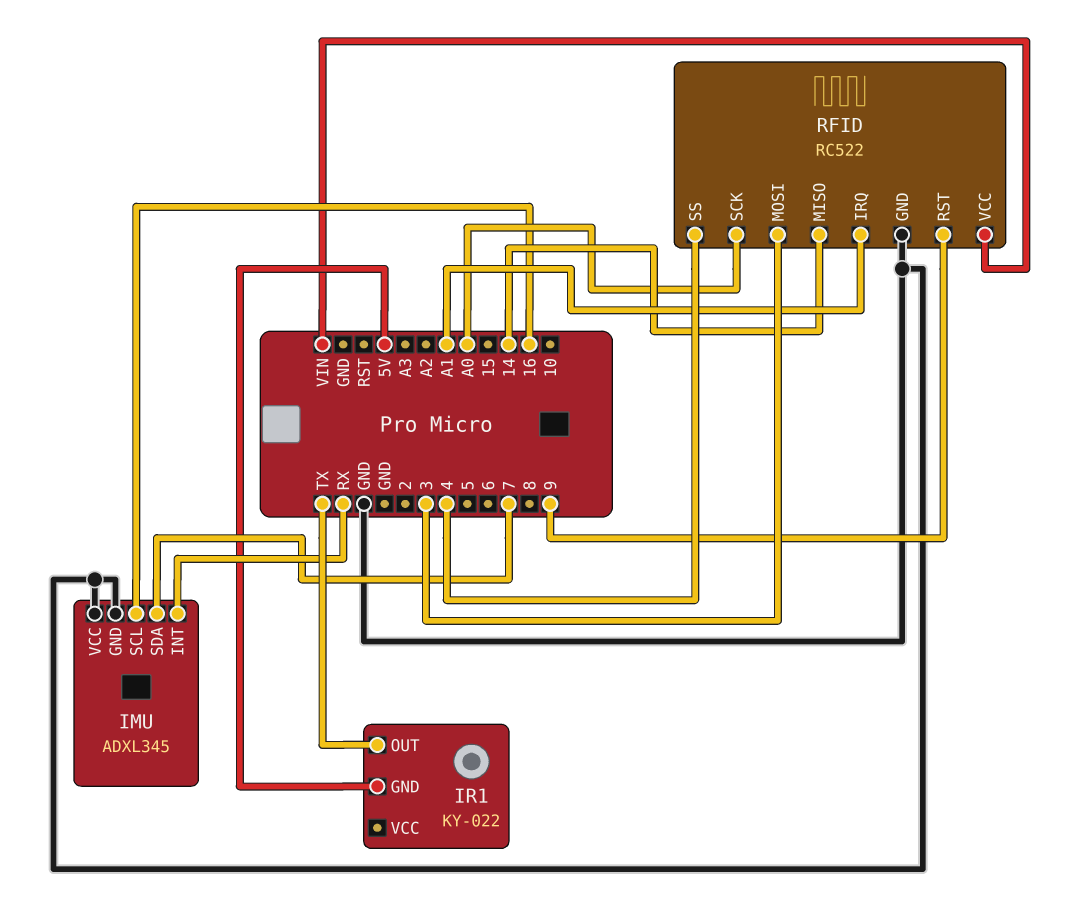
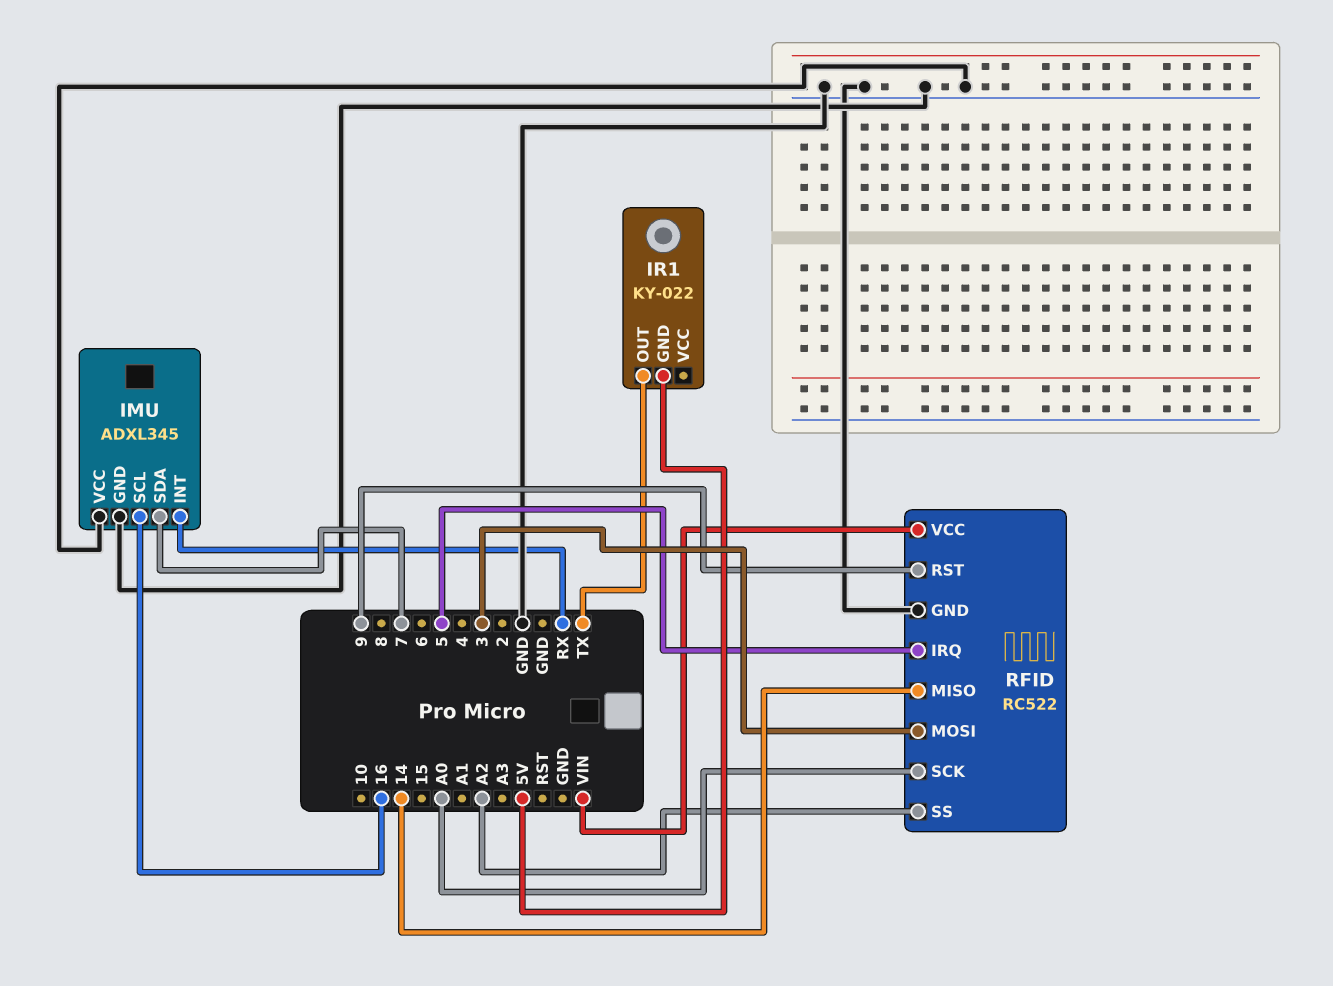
RFID pin IRQ: A1 -> 5
RFID pin SS: 4 -> A2

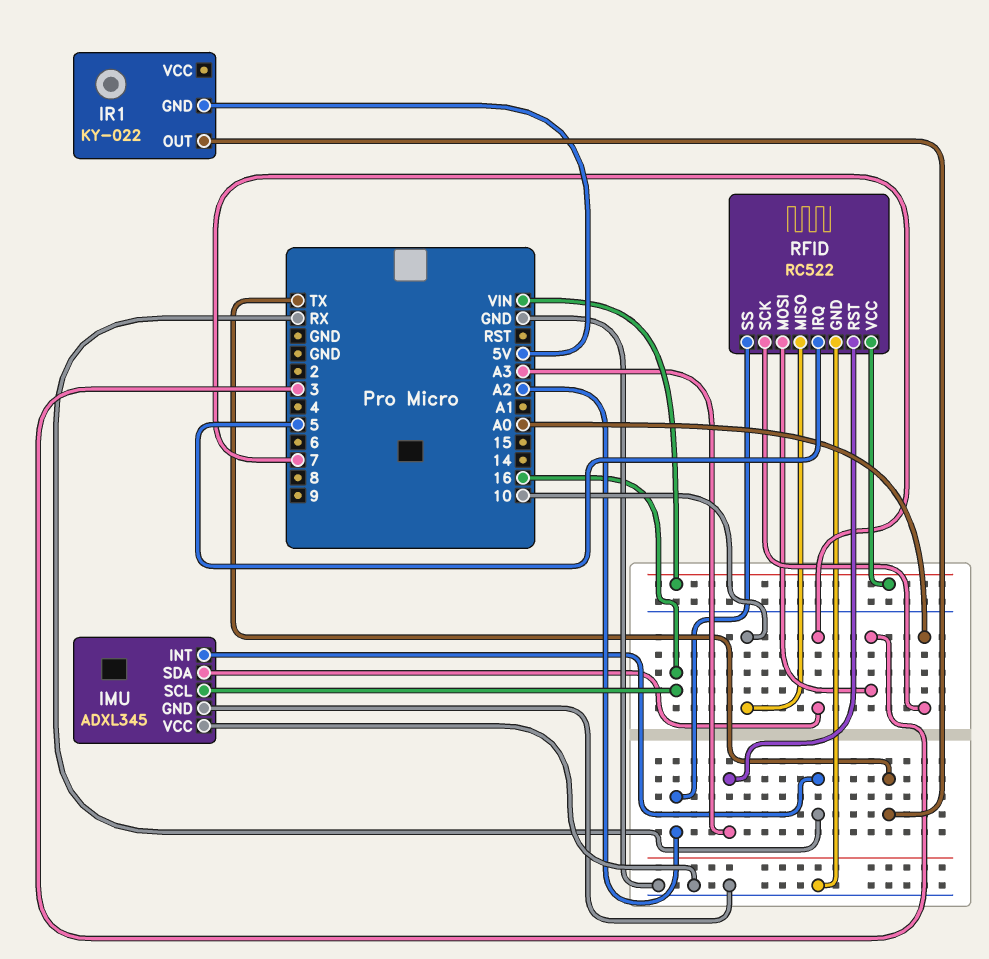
RFID pin MISO: 14 -> 10
RFID pin RST: 9 -> A3

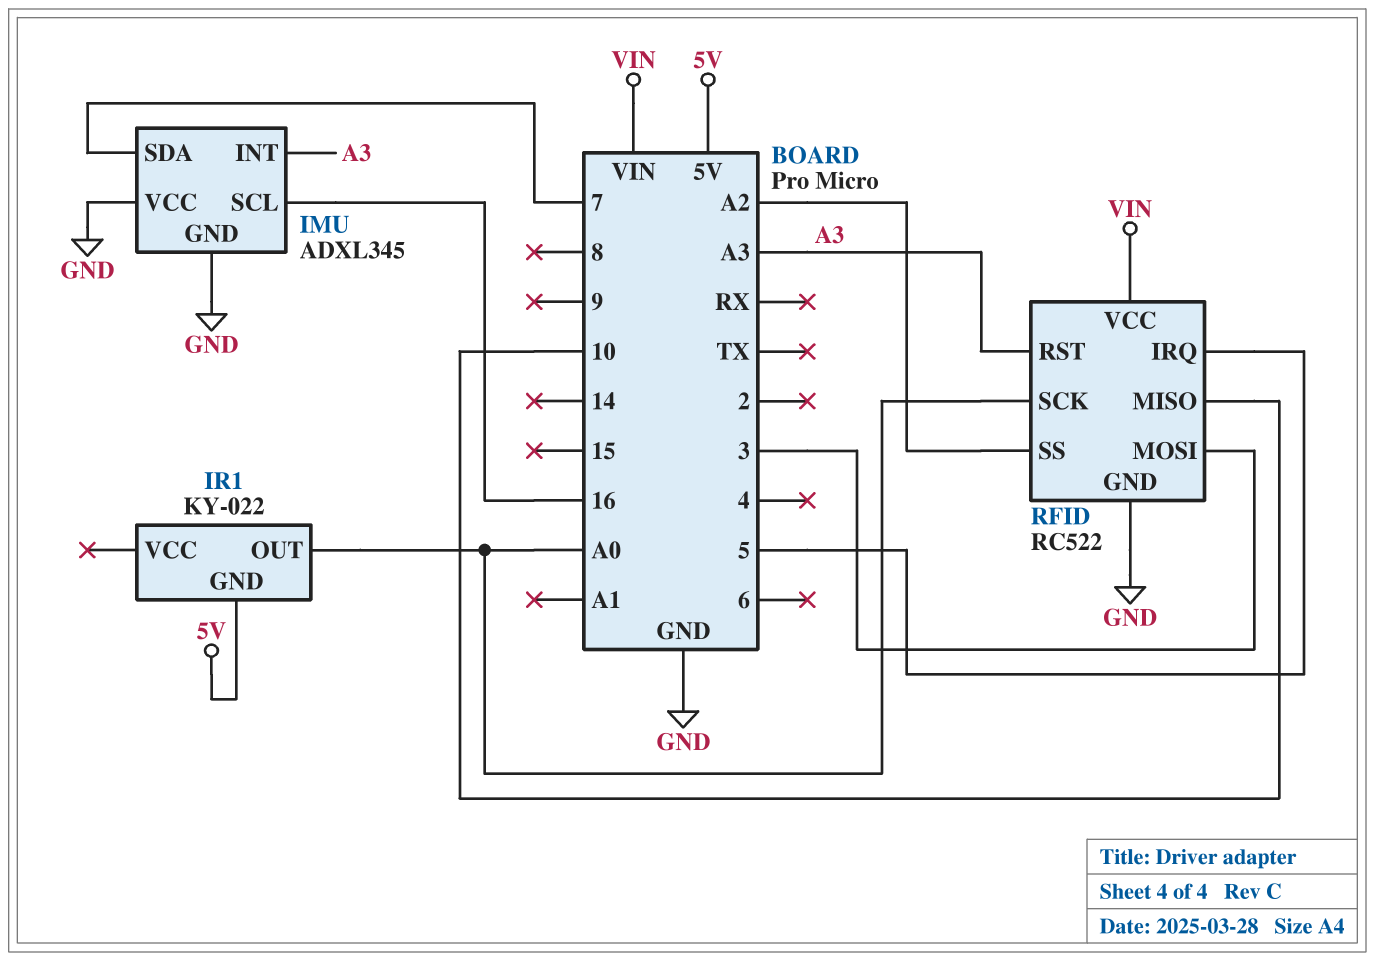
IMU pin INT: RX -> A3
IR1 pin OUT: TX -> A0

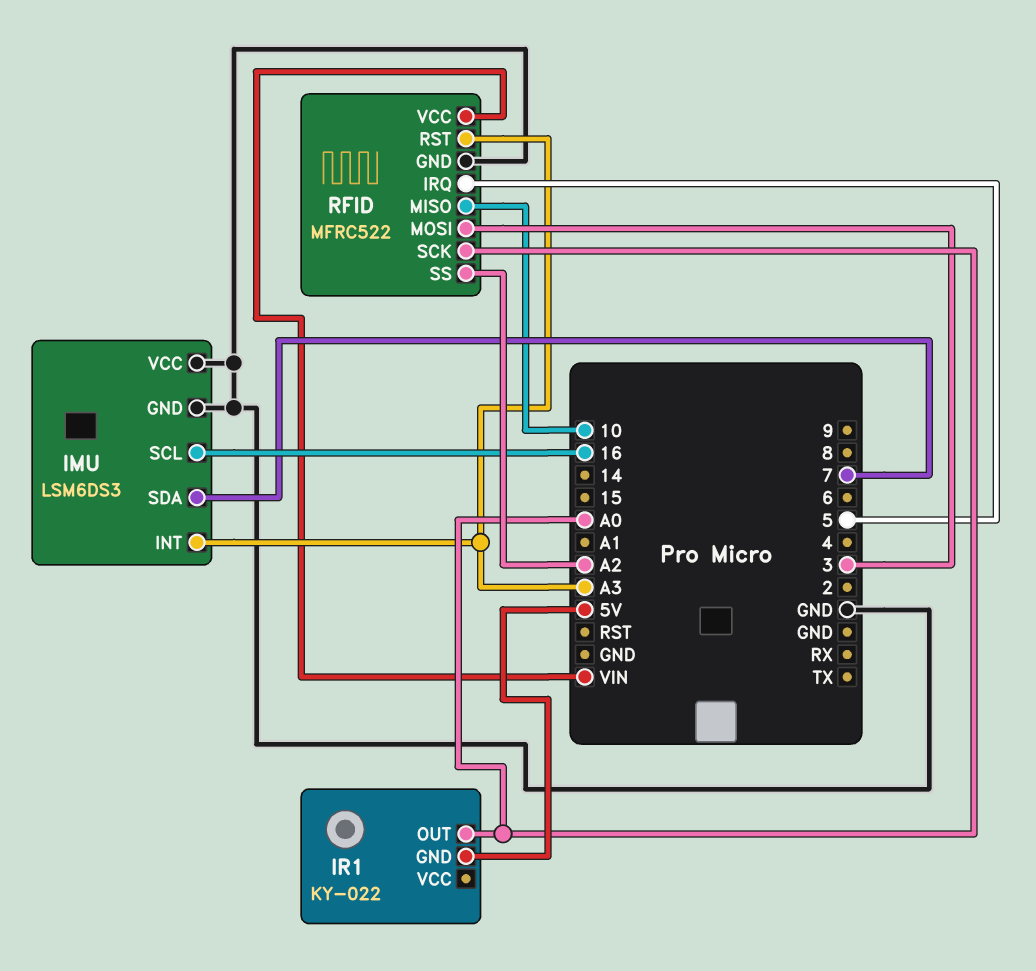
IMU: ADXL345 -> LSM6DS3
RFID: RC522 -> MFRC522

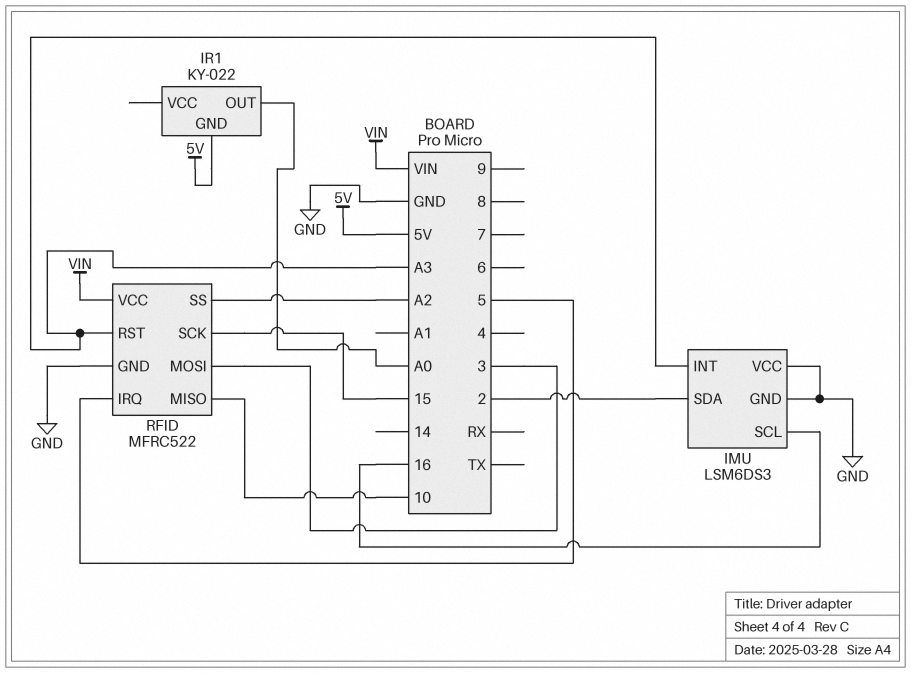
IMU pin SDA: 7 -> 2
RFID pin SCK: A0 -> 15

